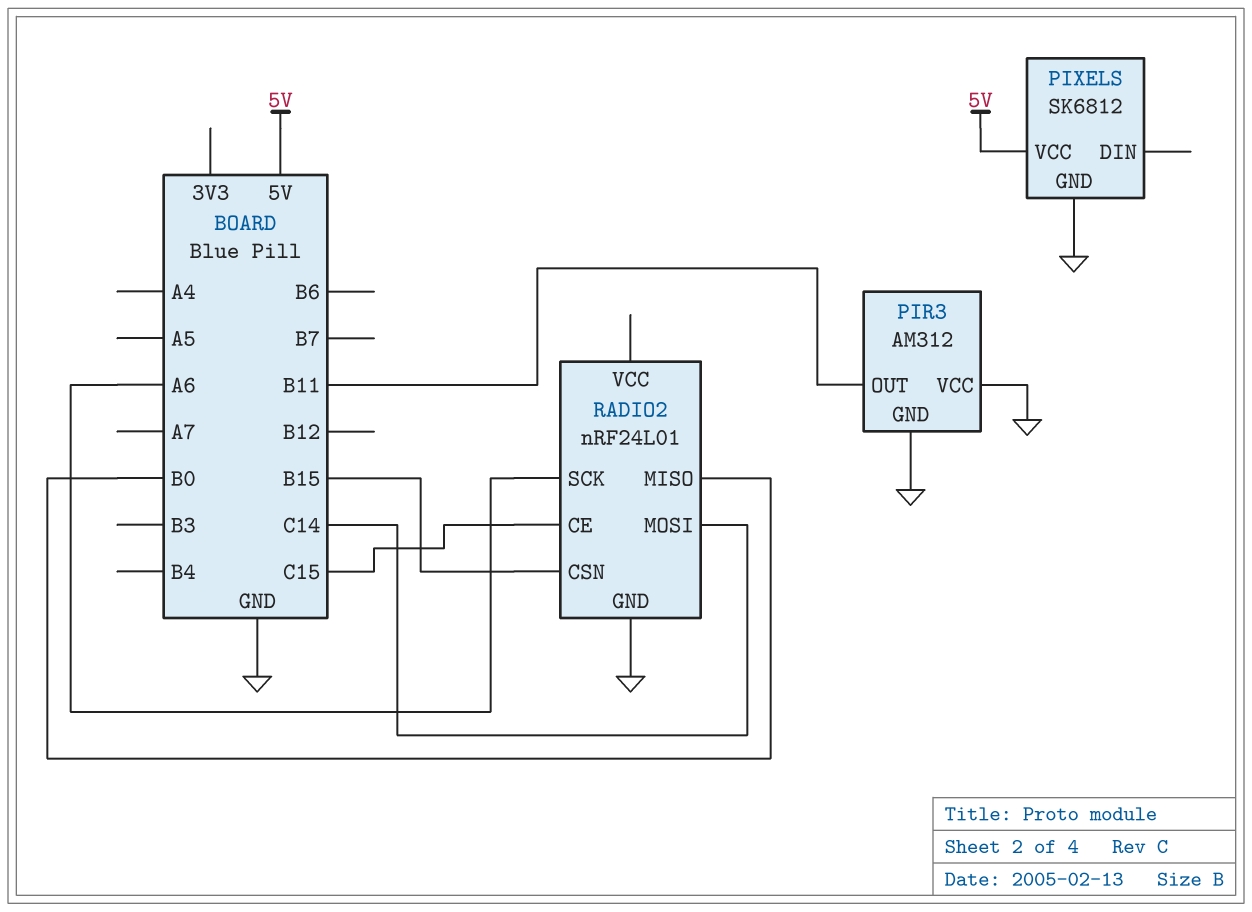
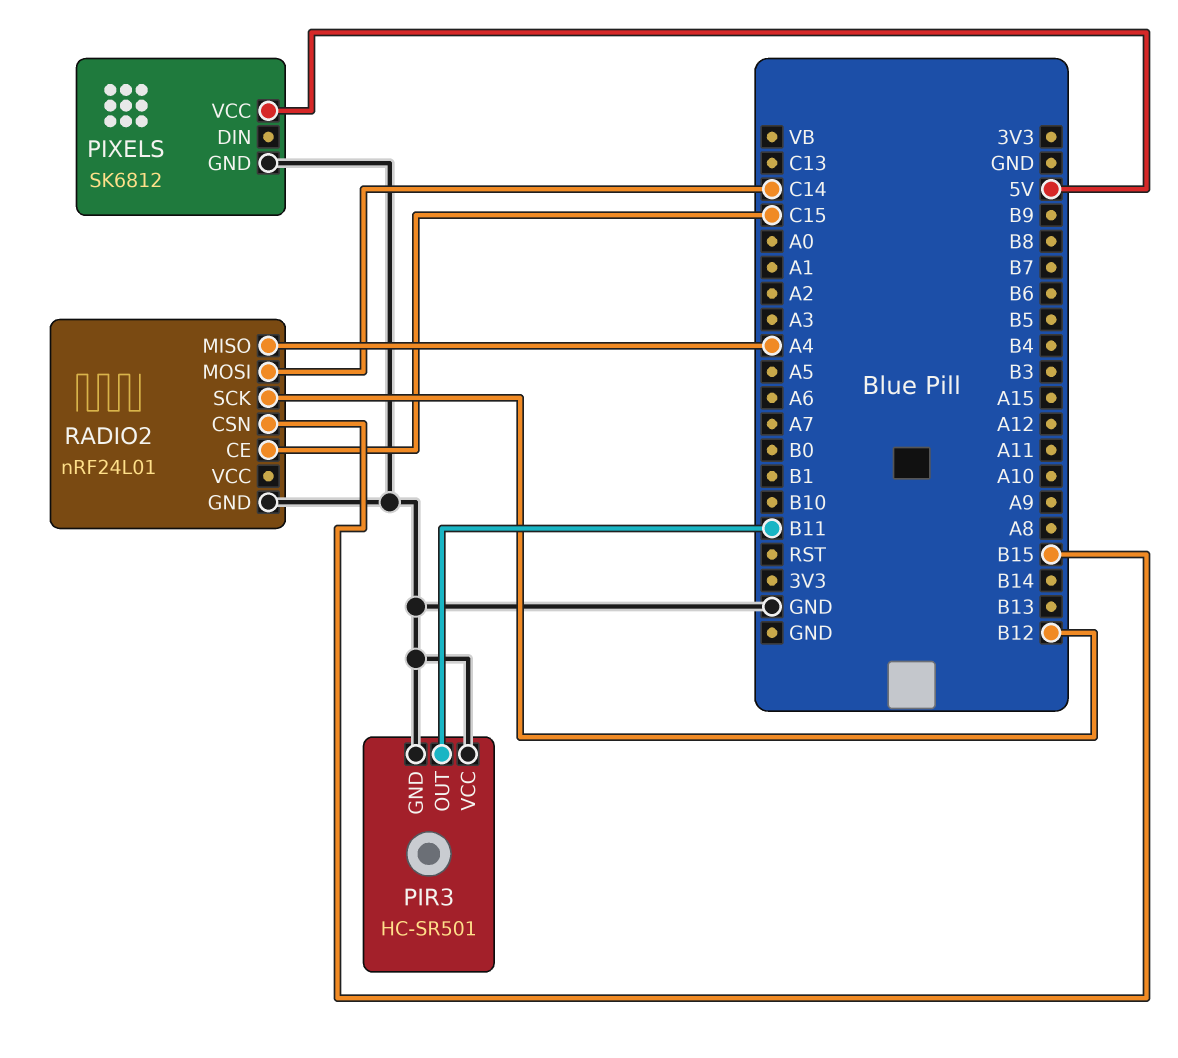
PIR3: AM312 -> HC-SR501
RADIO2 pin MISO: B0 -> A4
RADIO2 pin SCK: A6 -> B12

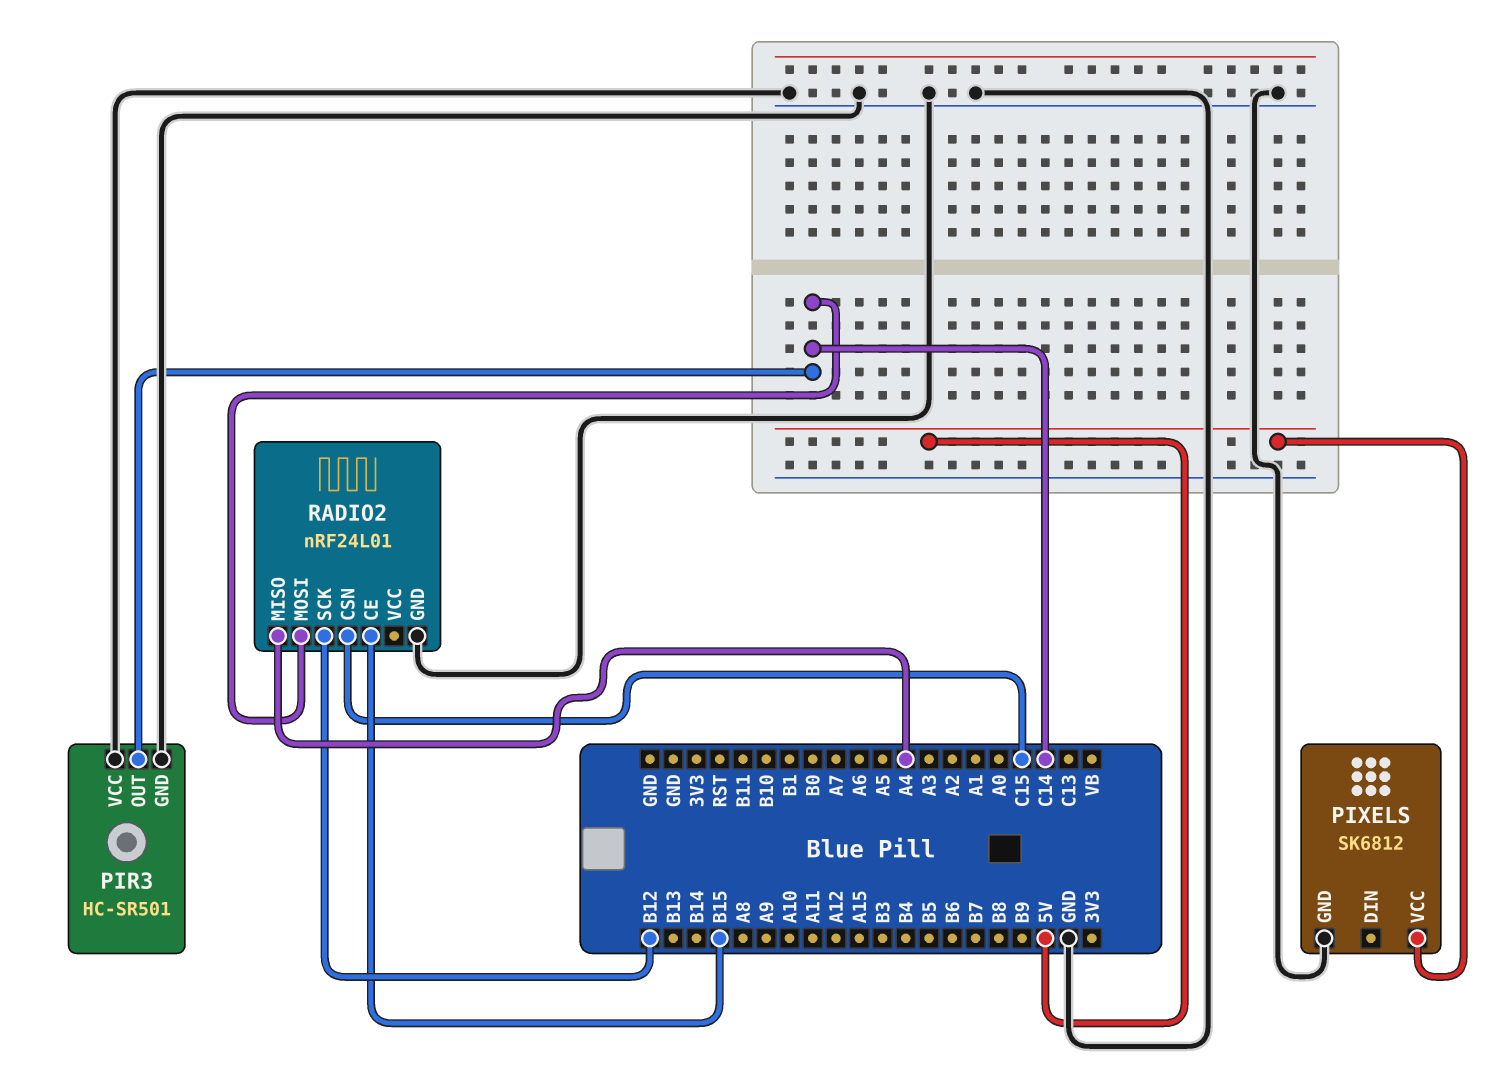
PIR3 pin OUT: B11 -> C14
RADIO2 pin CE: C15 -> B15
RADIO2 pin CSN: B15 -> C15

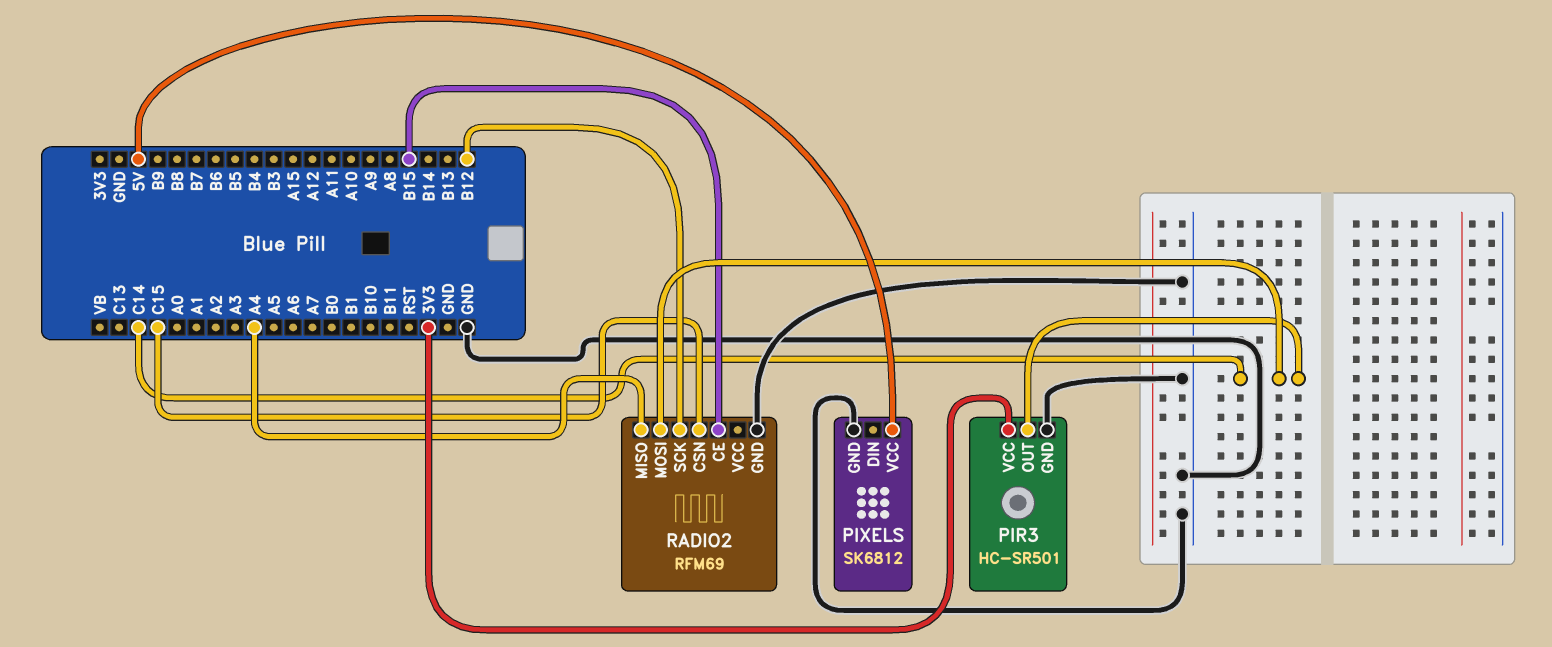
PIR3 pin VCC: GND -> 3V3
RADIO2: nRF24L01 -> RFM69

